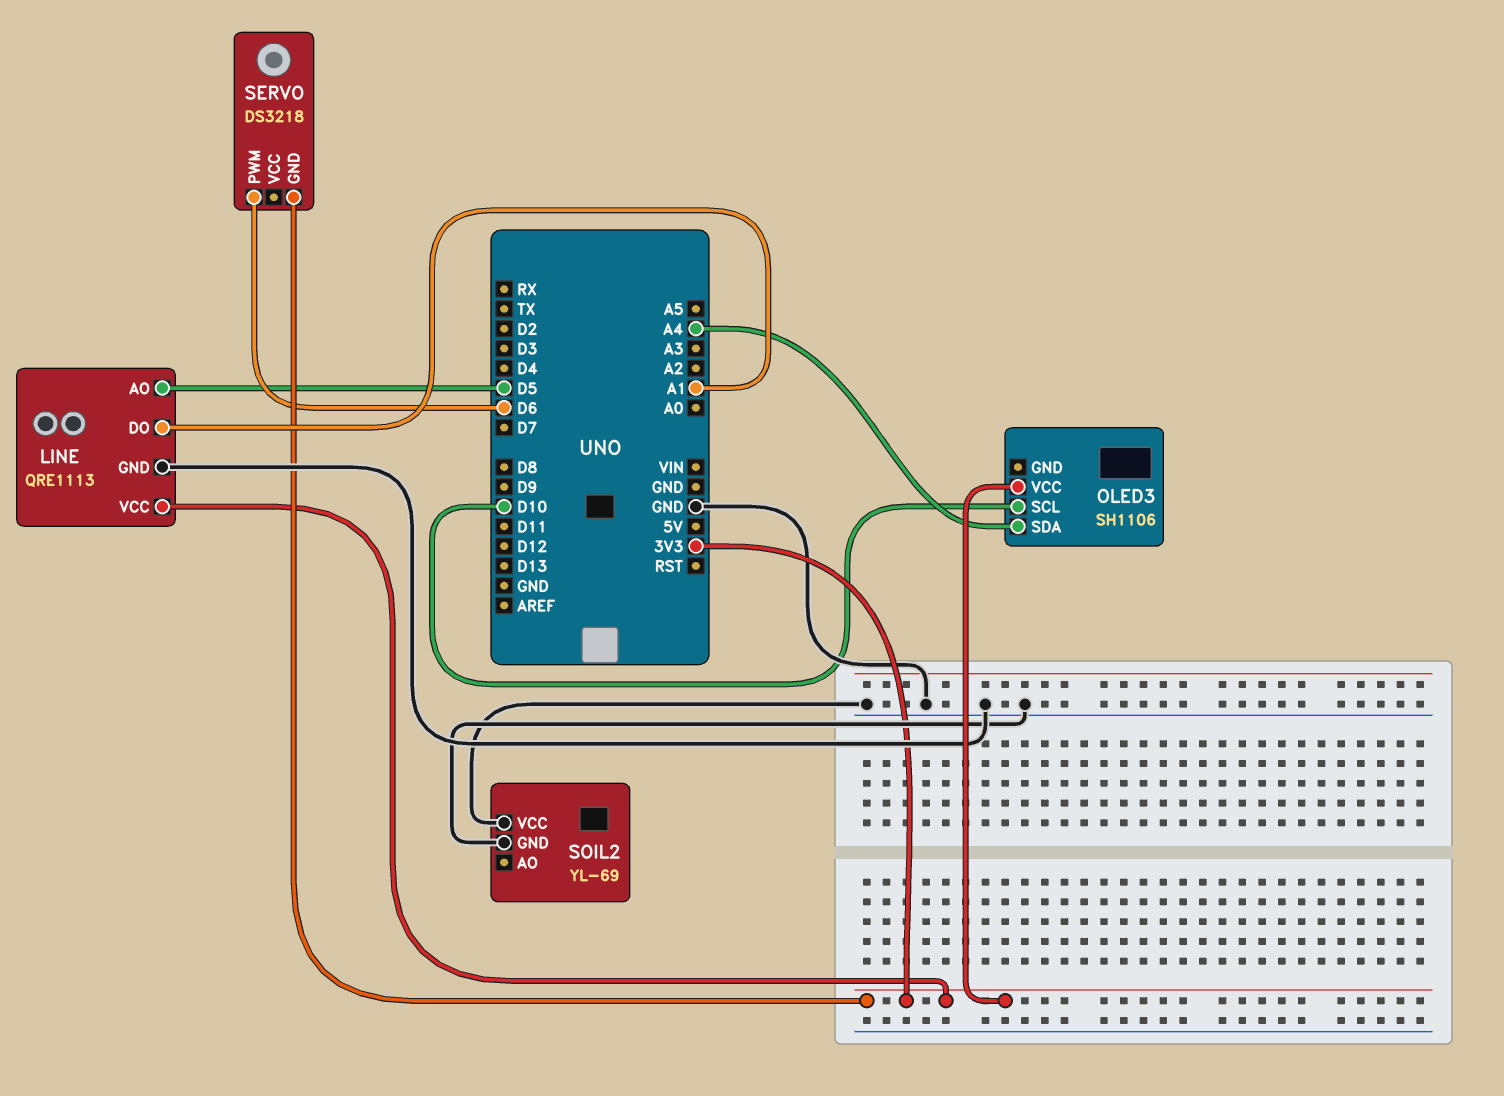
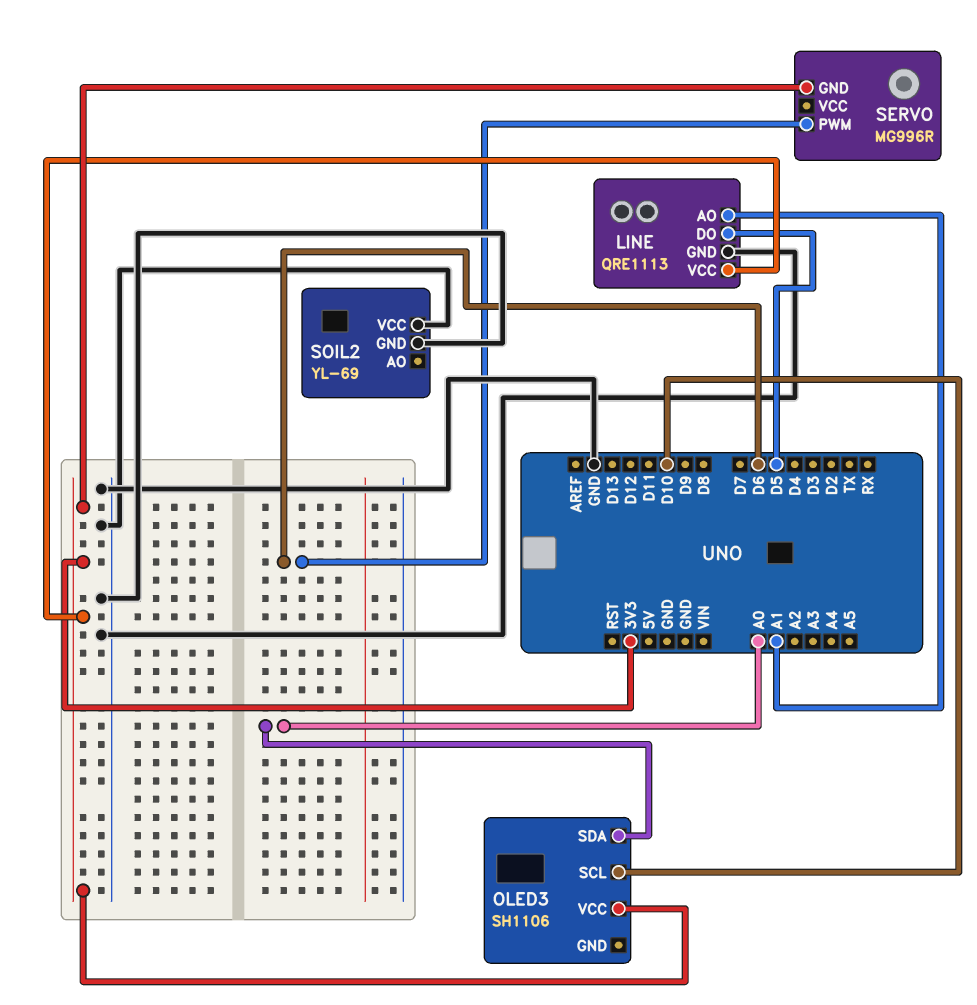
LINE pin AO: D5 -> A1
LINE pin DO: A1 -> D5
OLED3 pin SDA: A4 -> A0
SERVO: DS3218 -> MG996R

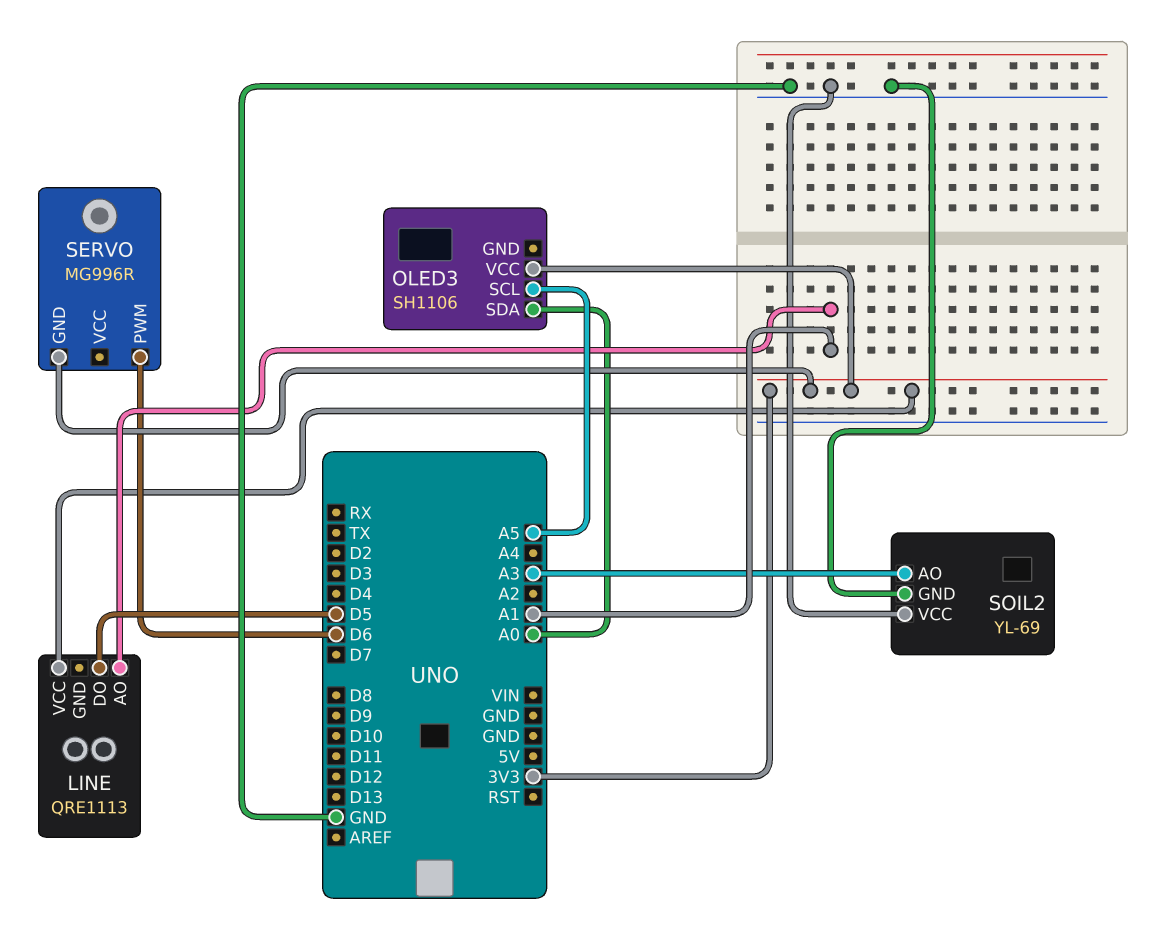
LINE pin GND: GND -> none
OLED3 pin SCL: D10 -> A5
SOIL2 pin AO: none -> A3

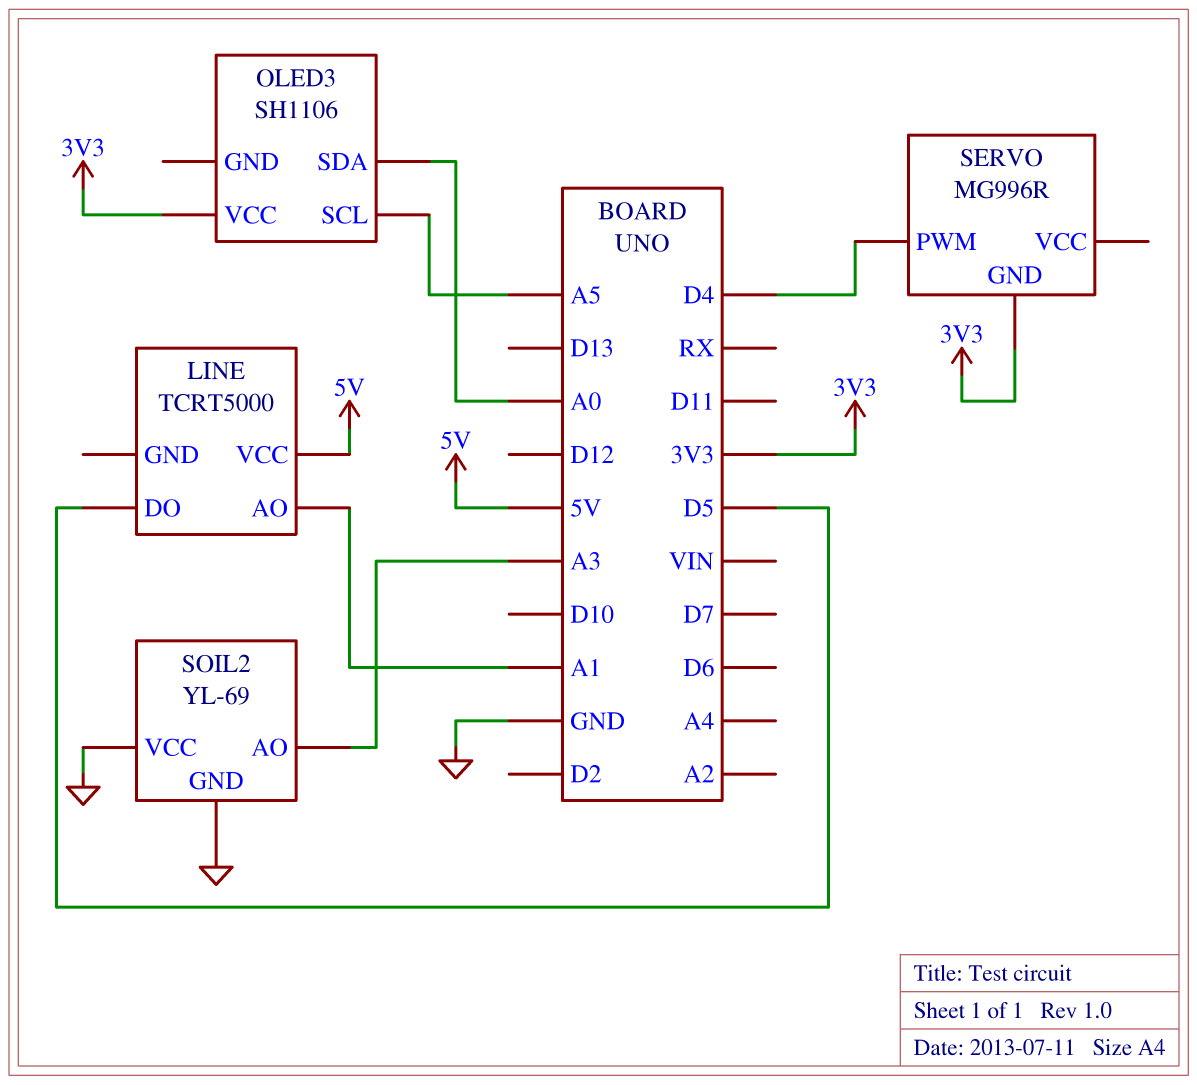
LINE: QRE1113 -> TCRT5000
LINE pin VCC: 3V3 -> 5V
SERVO pin PWM: D6 -> D4

